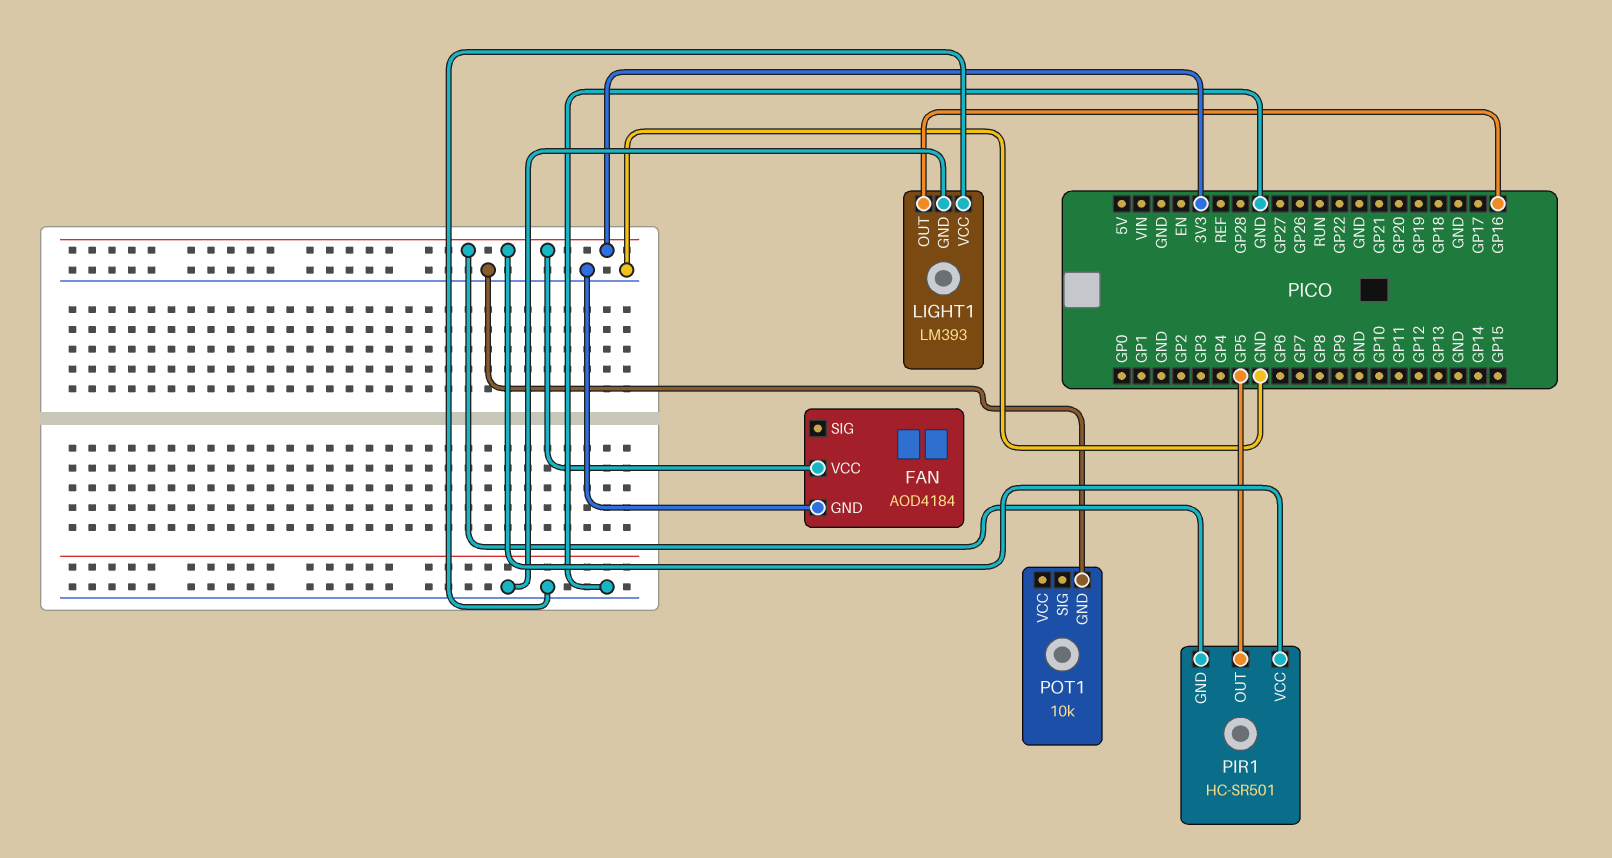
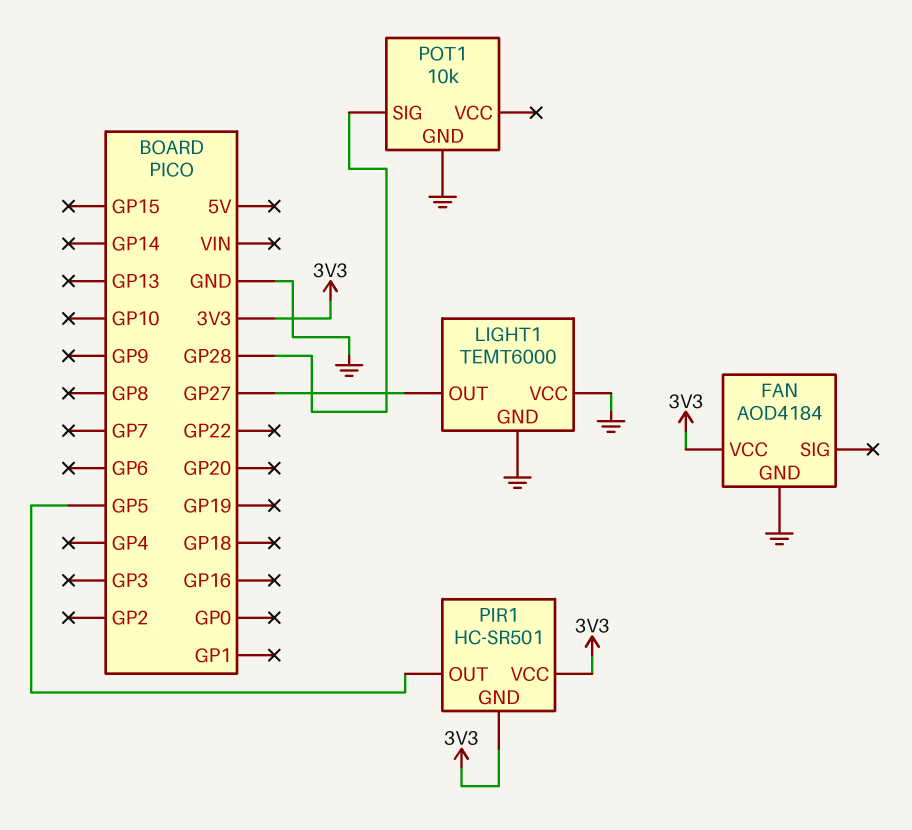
LIGHT1: LM393 -> TEMT6000
LIGHT1 pin OUT: GP16 -> GP27
POT1 pin SIG: none -> GP28

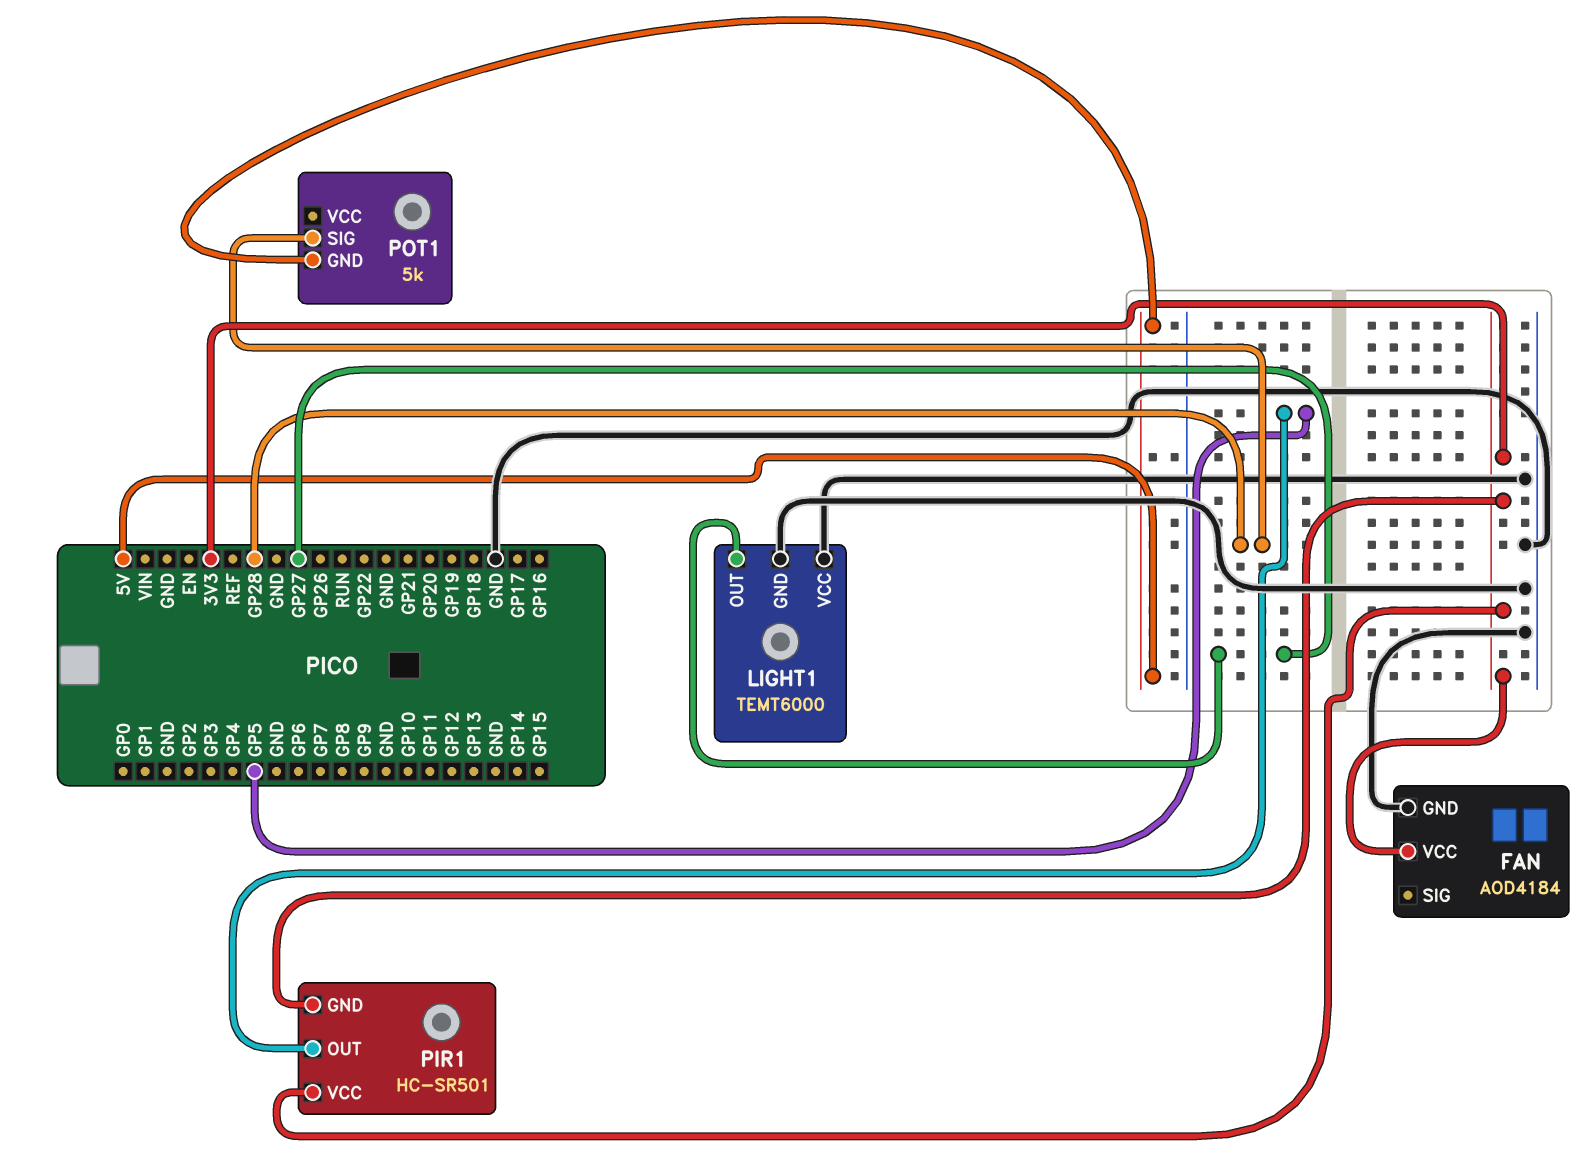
POT1: 10k -> 5k
POT1 pin GND: GND -> 5V

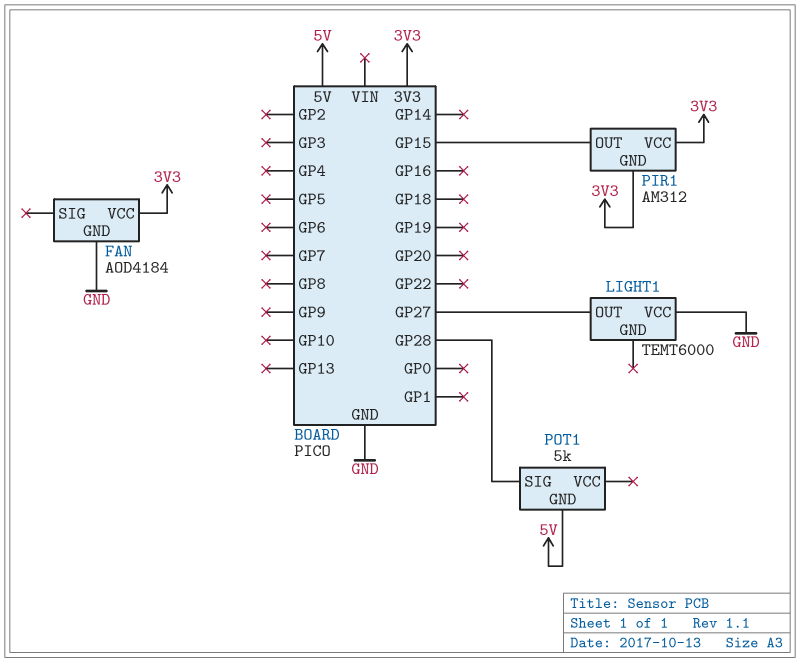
LIGHT1 pin GND: GND -> none
PIR1: HC-SR501 -> AM312
PIR1 pin OUT: GP5 -> GP15

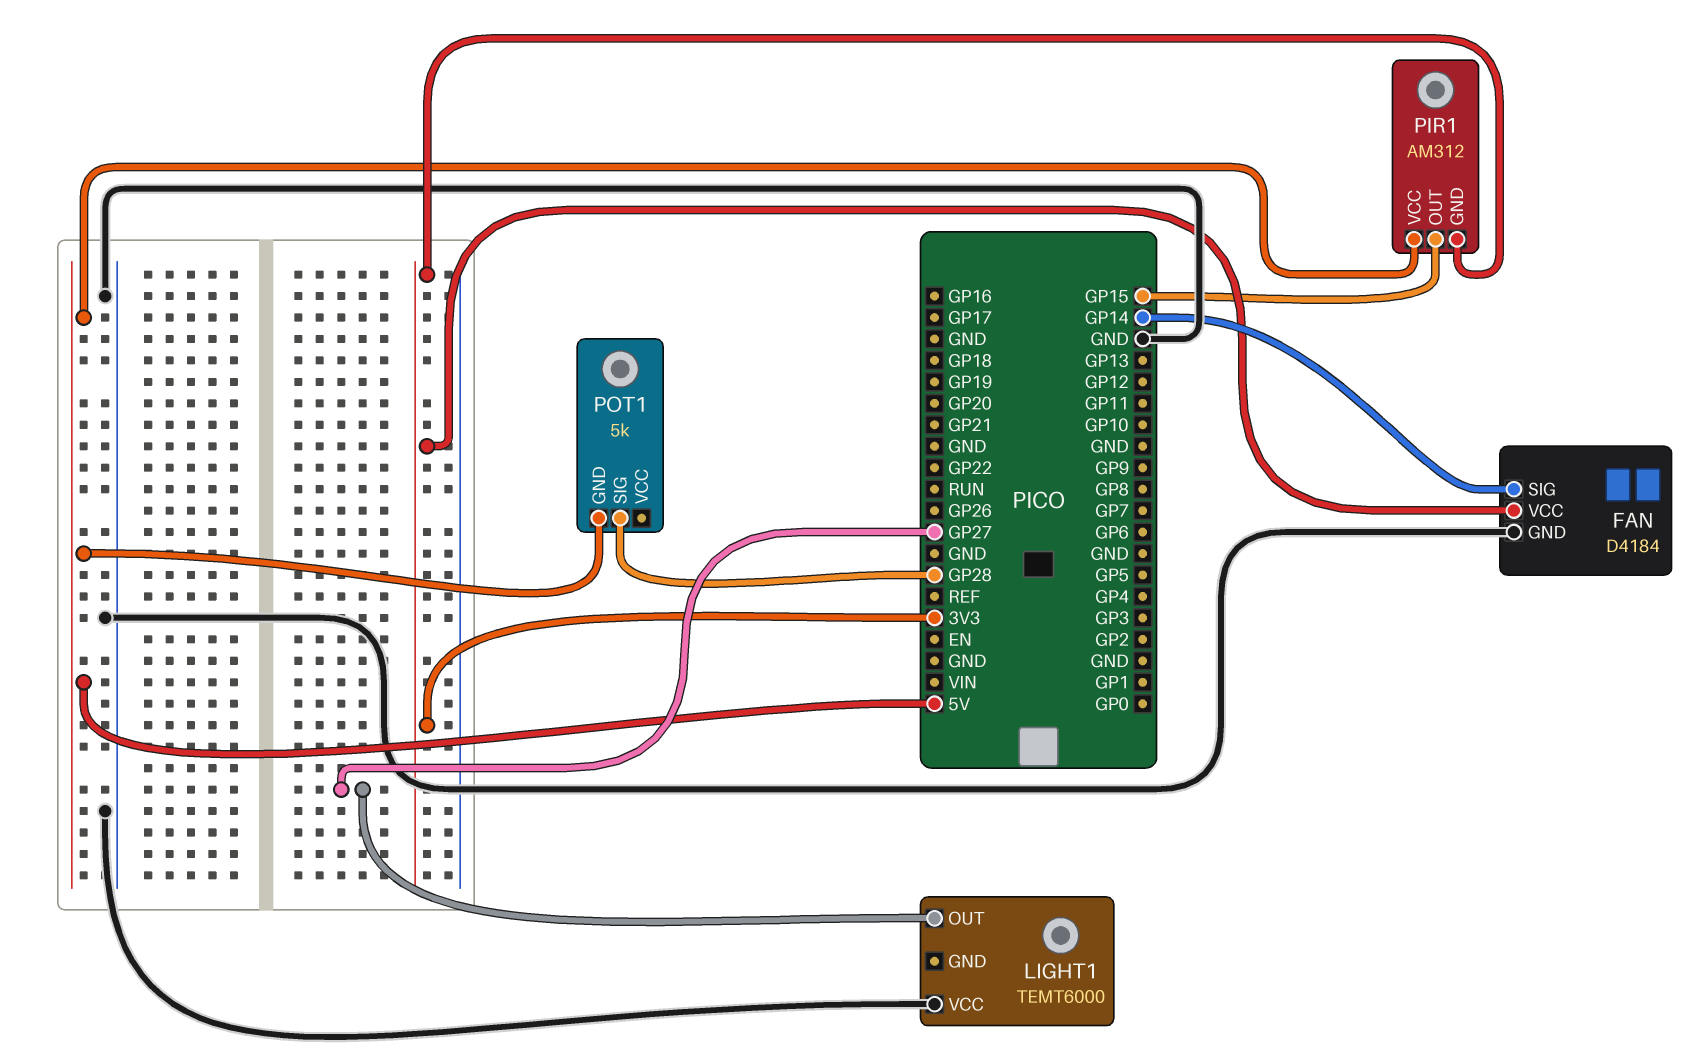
FAN: AOD4184 -> D4184
FAN pin SIG: none -> GP14
PIR1 pin VCC: 3V3 -> 5V

